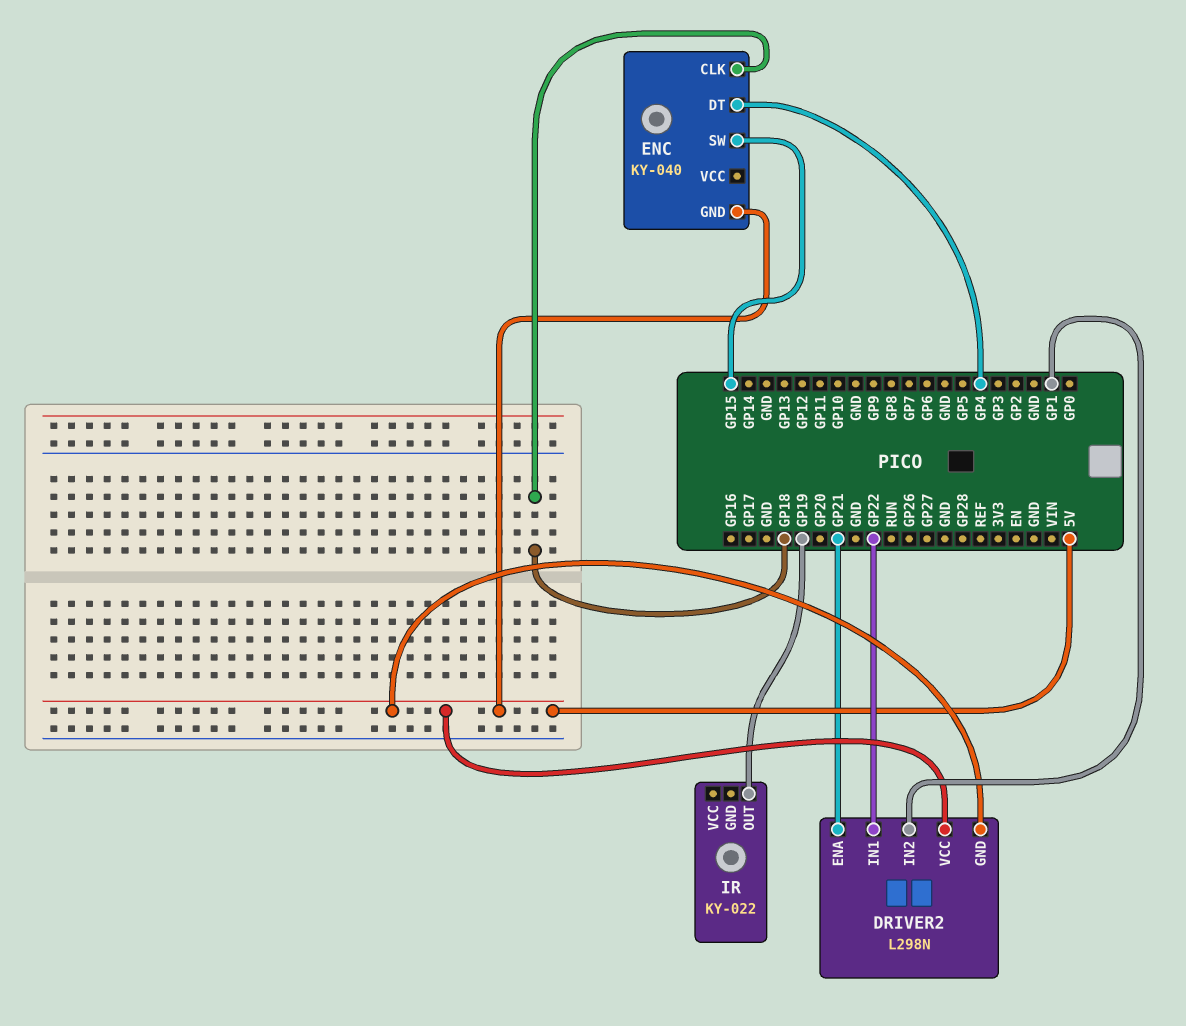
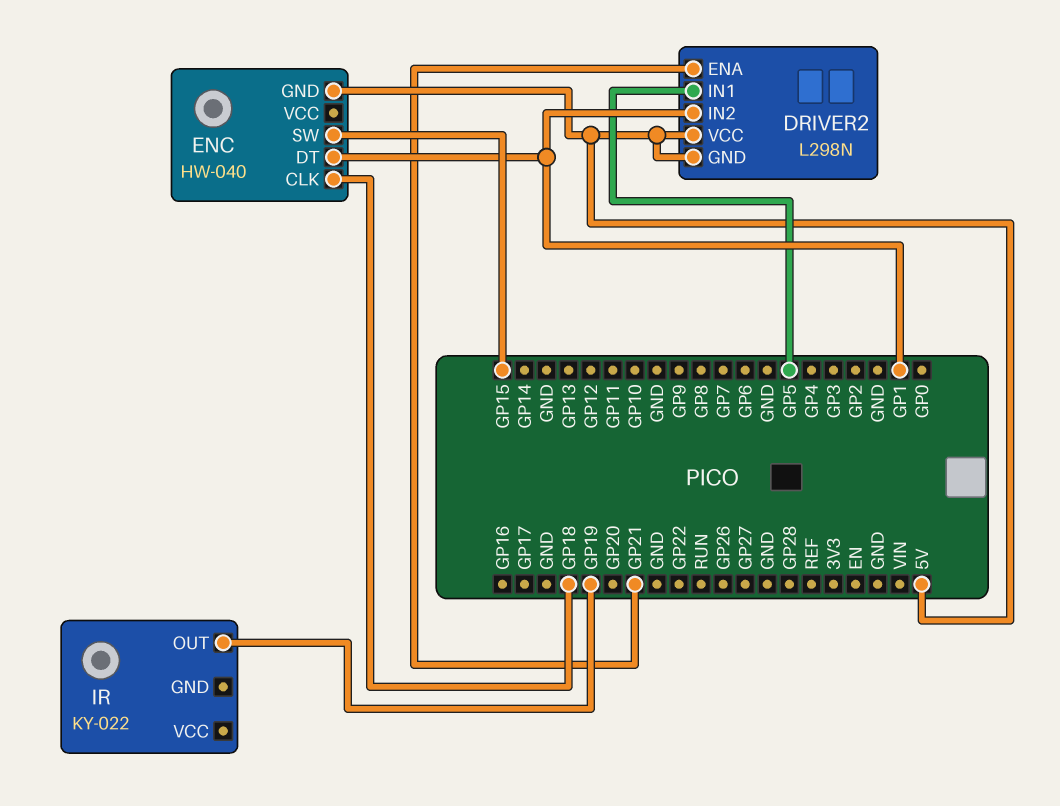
DRIVER2 pin IN1: GP22 -> GP5
ENC: KY-040 -> HW-040
ENC pin DT: GP4 -> GP1

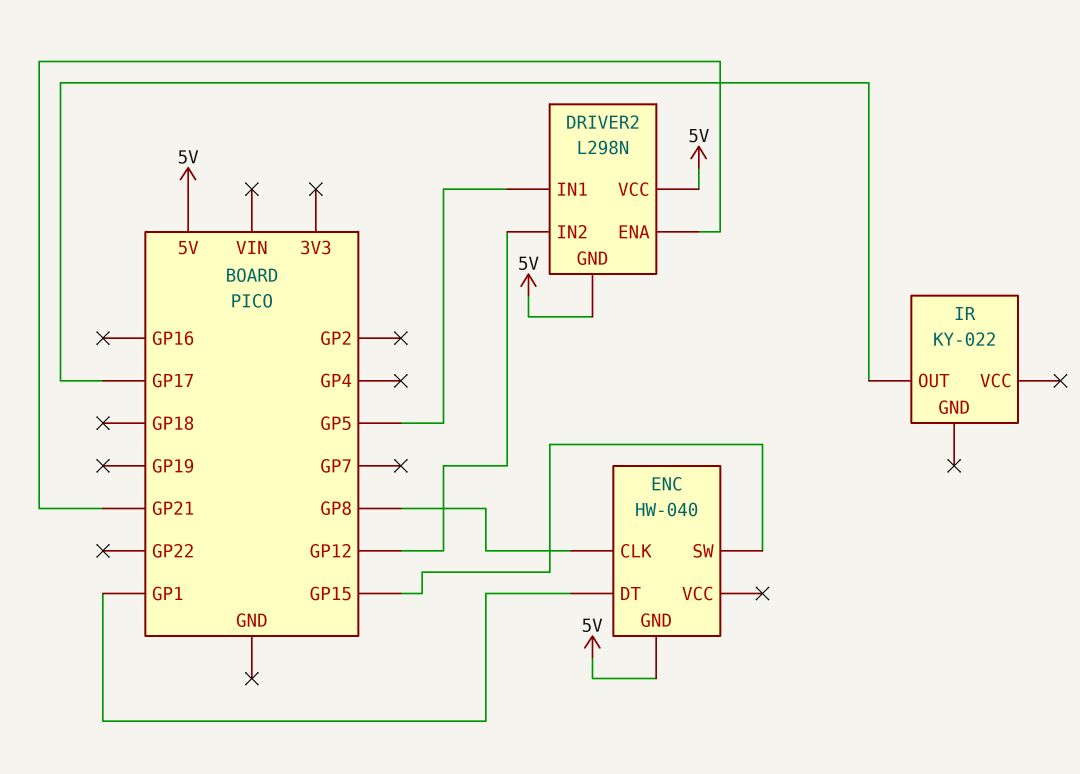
DRIVER2 pin IN2: GP1 -> GP12
ENC pin CLK: GP18 -> GP8
IR pin OUT: GP19 -> GP17

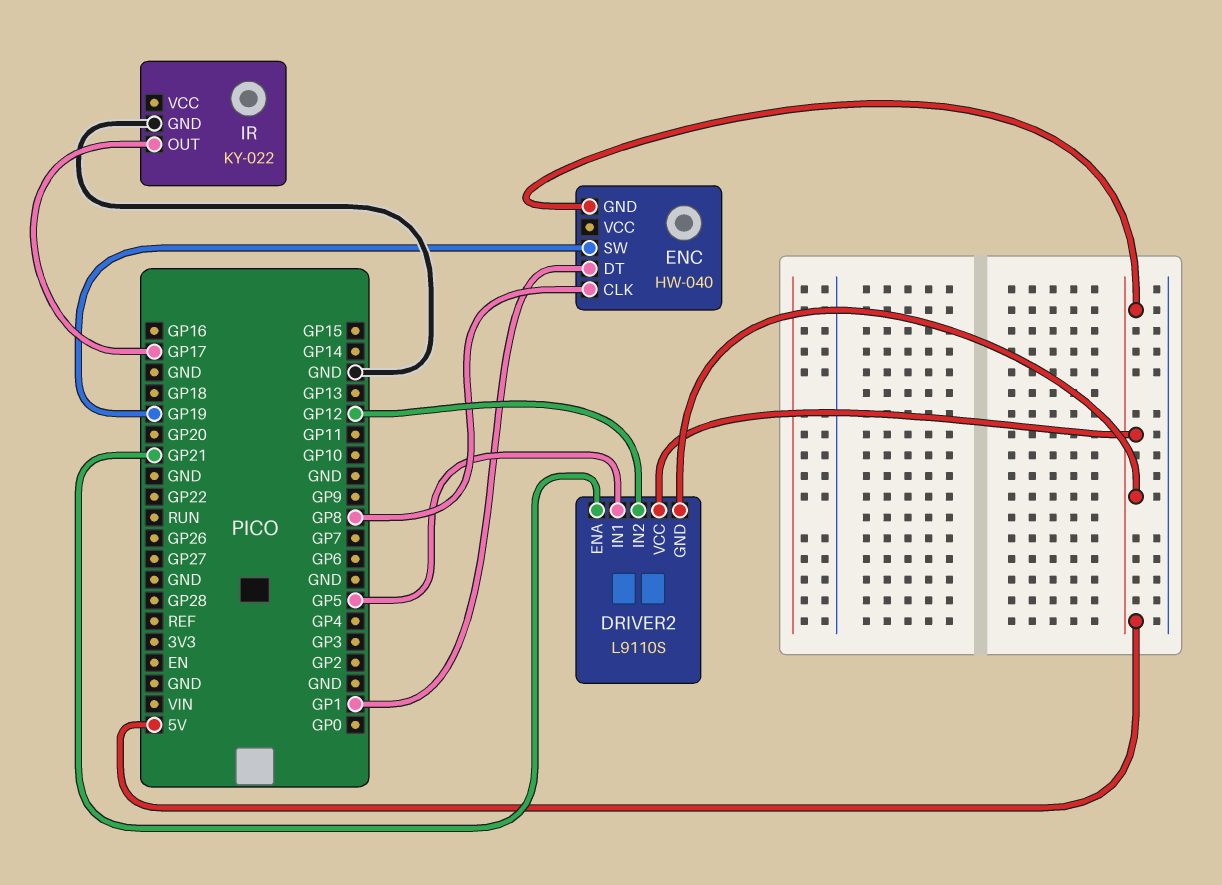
DRIVER2: L298N -> L9110S
ENC pin SW: GP15 -> GP19
IR pin GND: none -> GND

